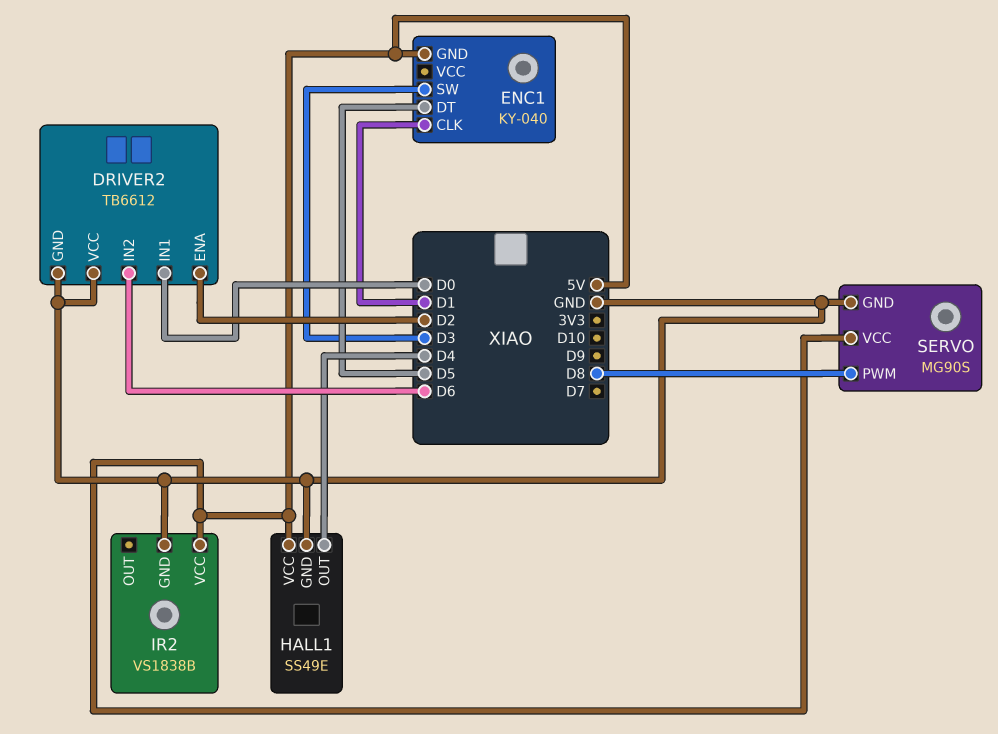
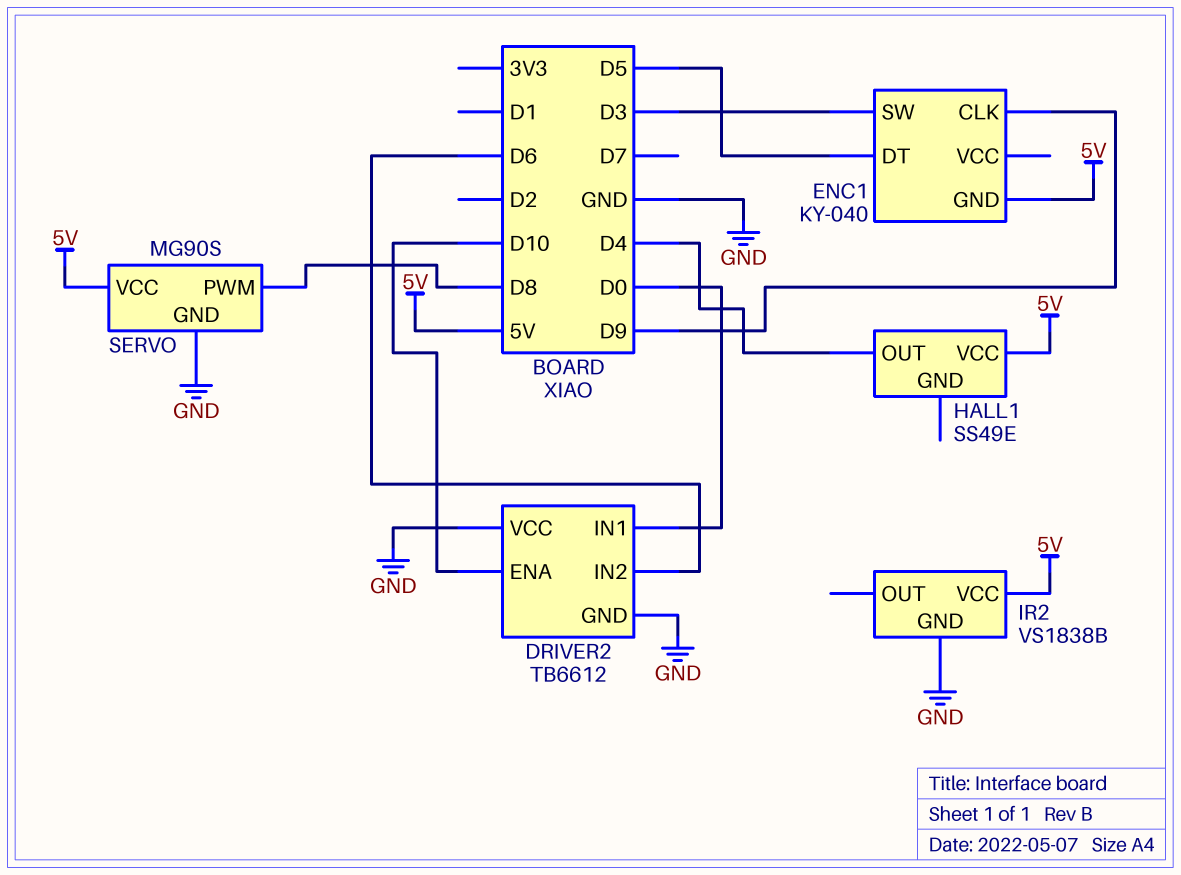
DRIVER2 pin ENA: D2 -> D10
ENC1 pin CLK: D1 -> D9
HALL1 pin GND: GND -> none

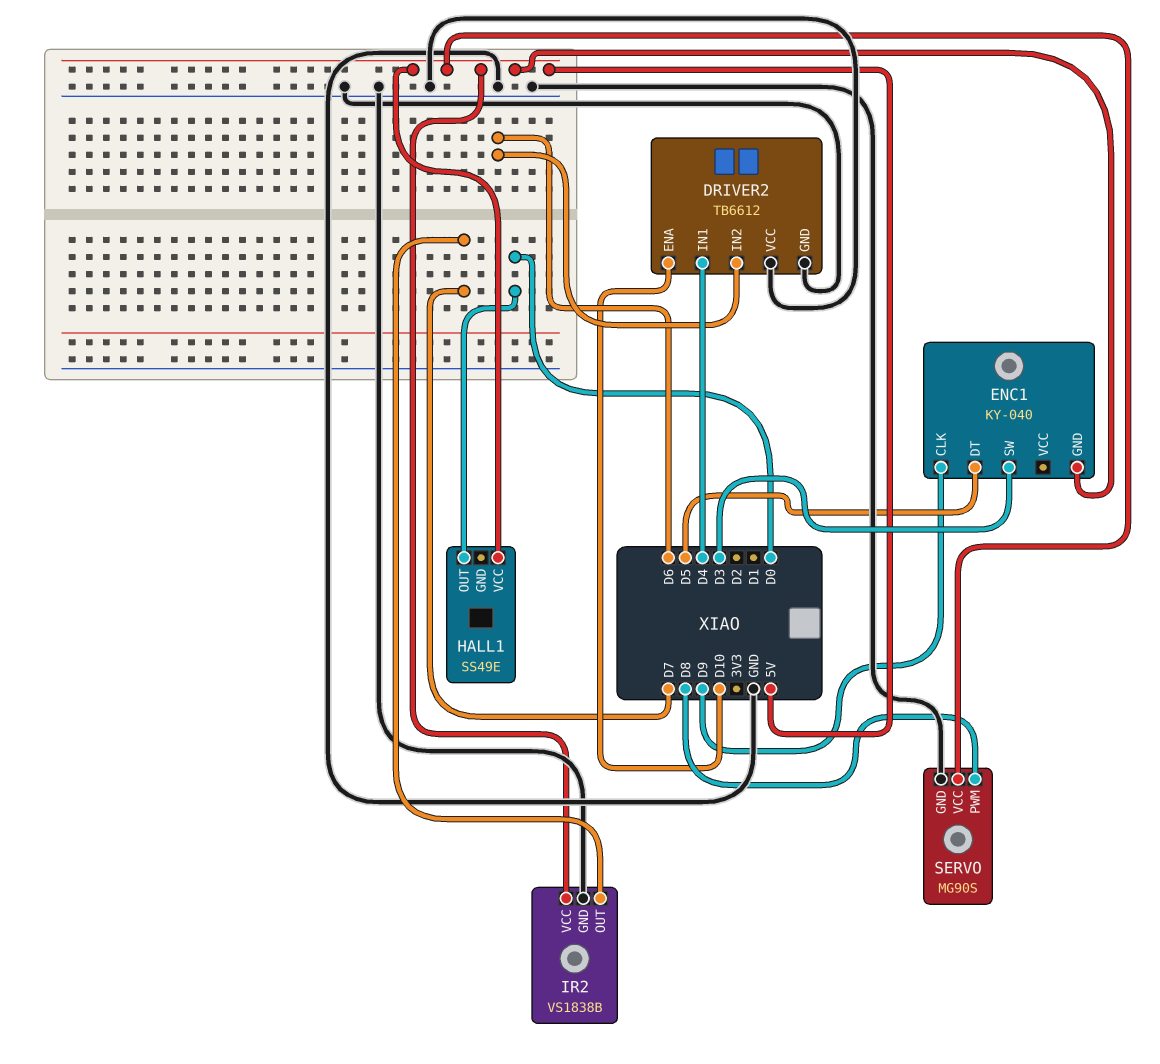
DRIVER2 pin IN1: D0 -> D4
HALL1 pin OUT: D4 -> D0
IR2 pin OUT: none -> D7

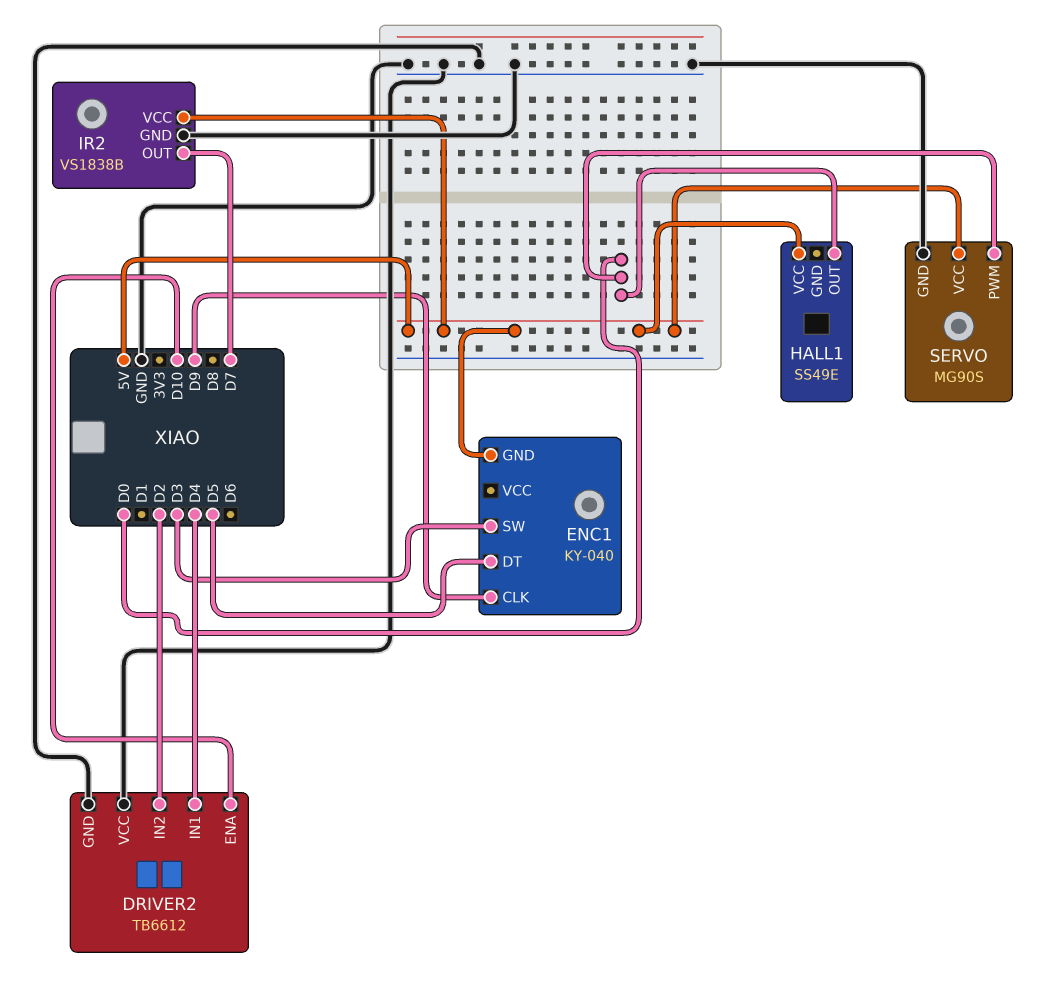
DRIVER2 pin IN2: D6 -> D2
SERVO pin PWM: D8 -> D0

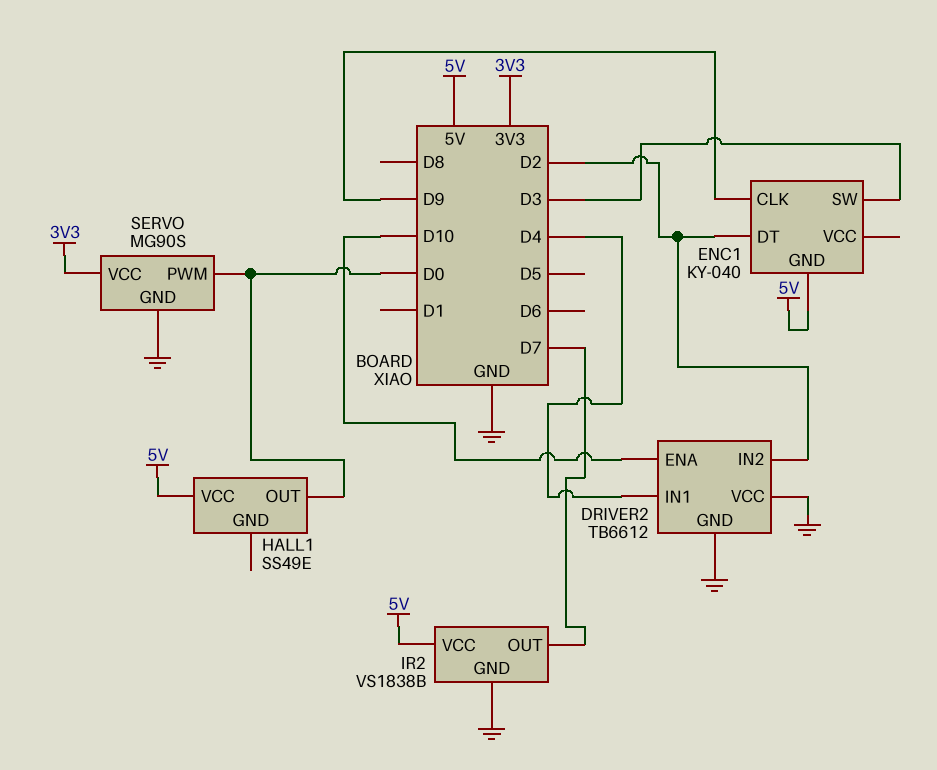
ENC1 pin DT: D5 -> D2
SERVO pin VCC: 5V -> 3V3

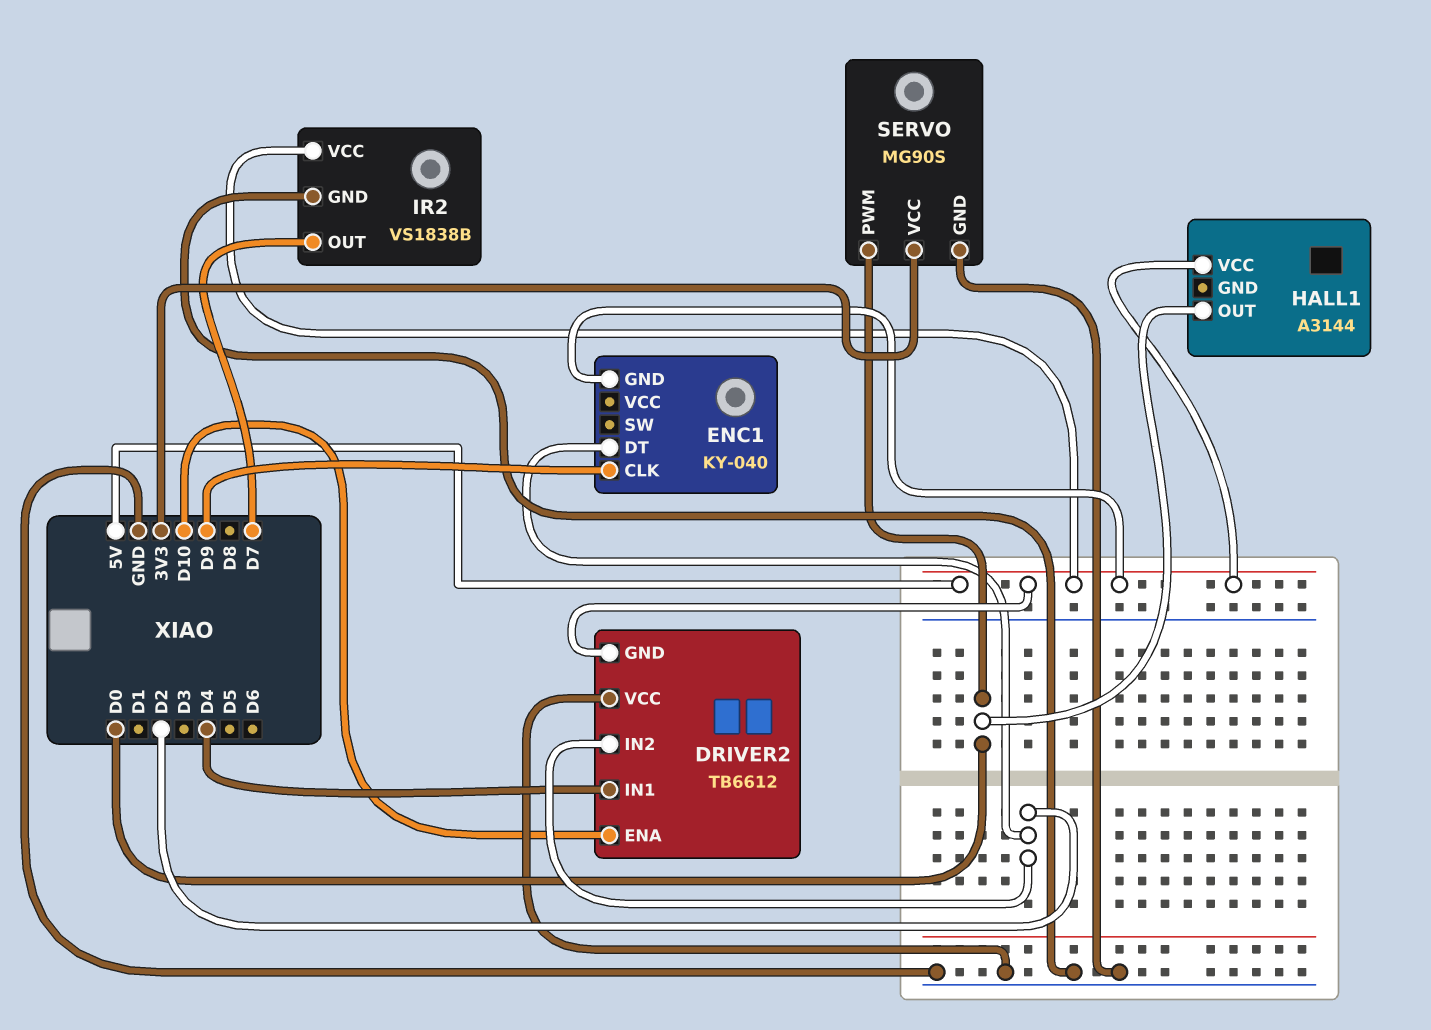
DRIVER2 pin GND: GND -> 5V
ENC1 pin SW: D3 -> none
HALL1: SS49E -> A3144

